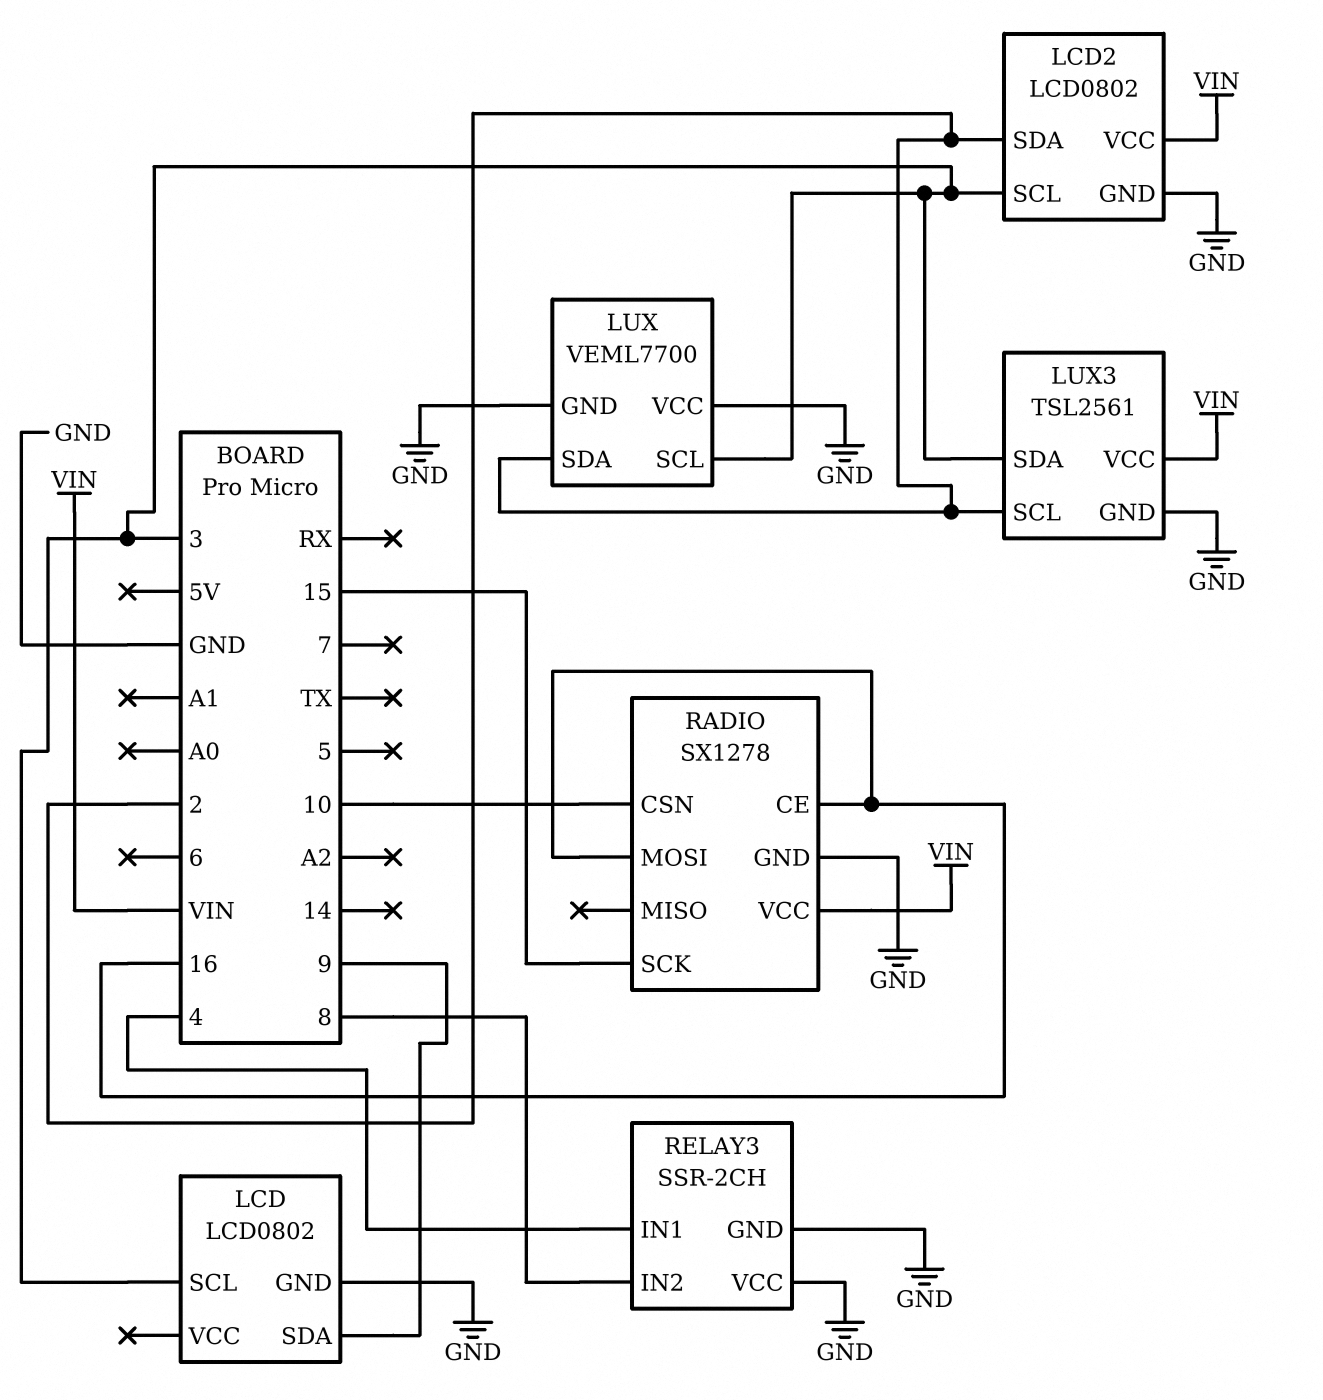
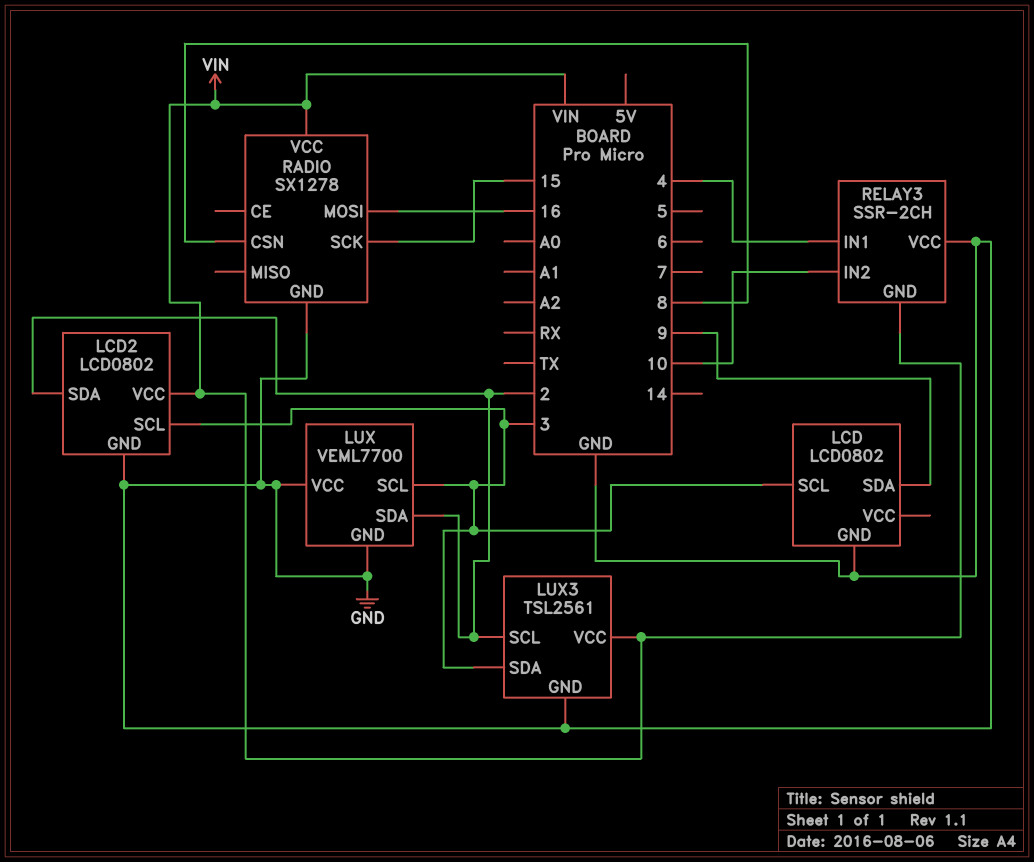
RADIO pin CE: 16 -> none
RADIO pin CSN: 10 -> 8
RELAY3 pin GND: GND -> VIN
RELAY3 pin IN2: 8 -> 10

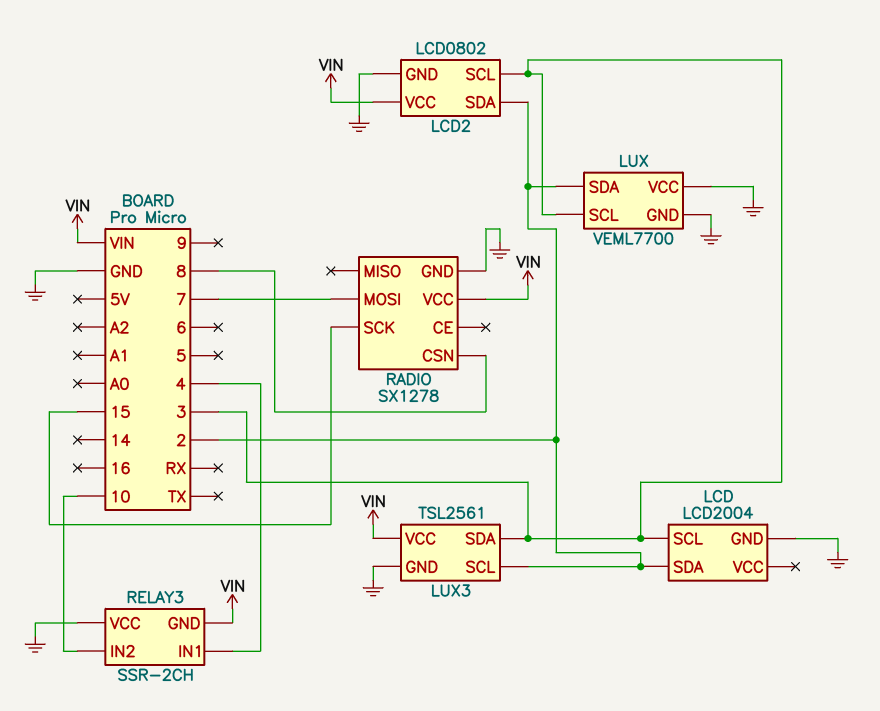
LCD: LCD0802 -> LCD2004
LCD pin SDA: 9 -> 2
RADIO pin MOSI: 16 -> 7

